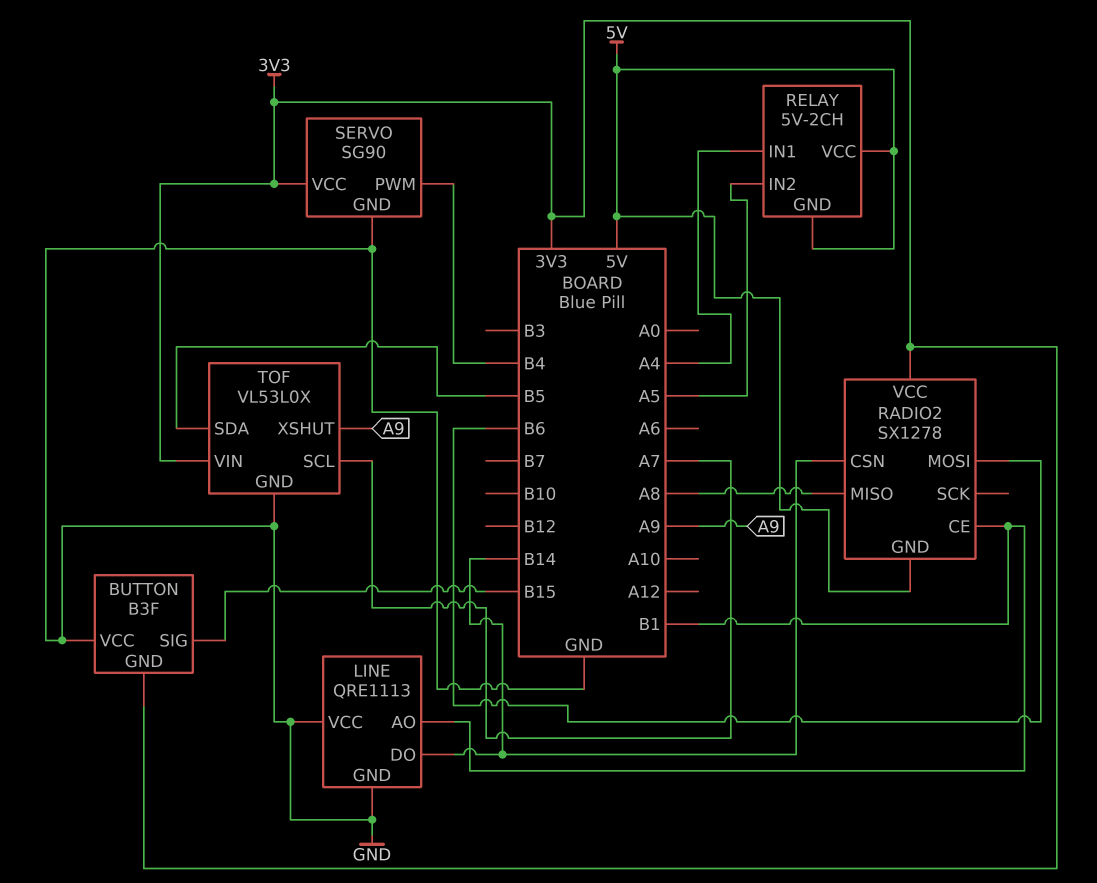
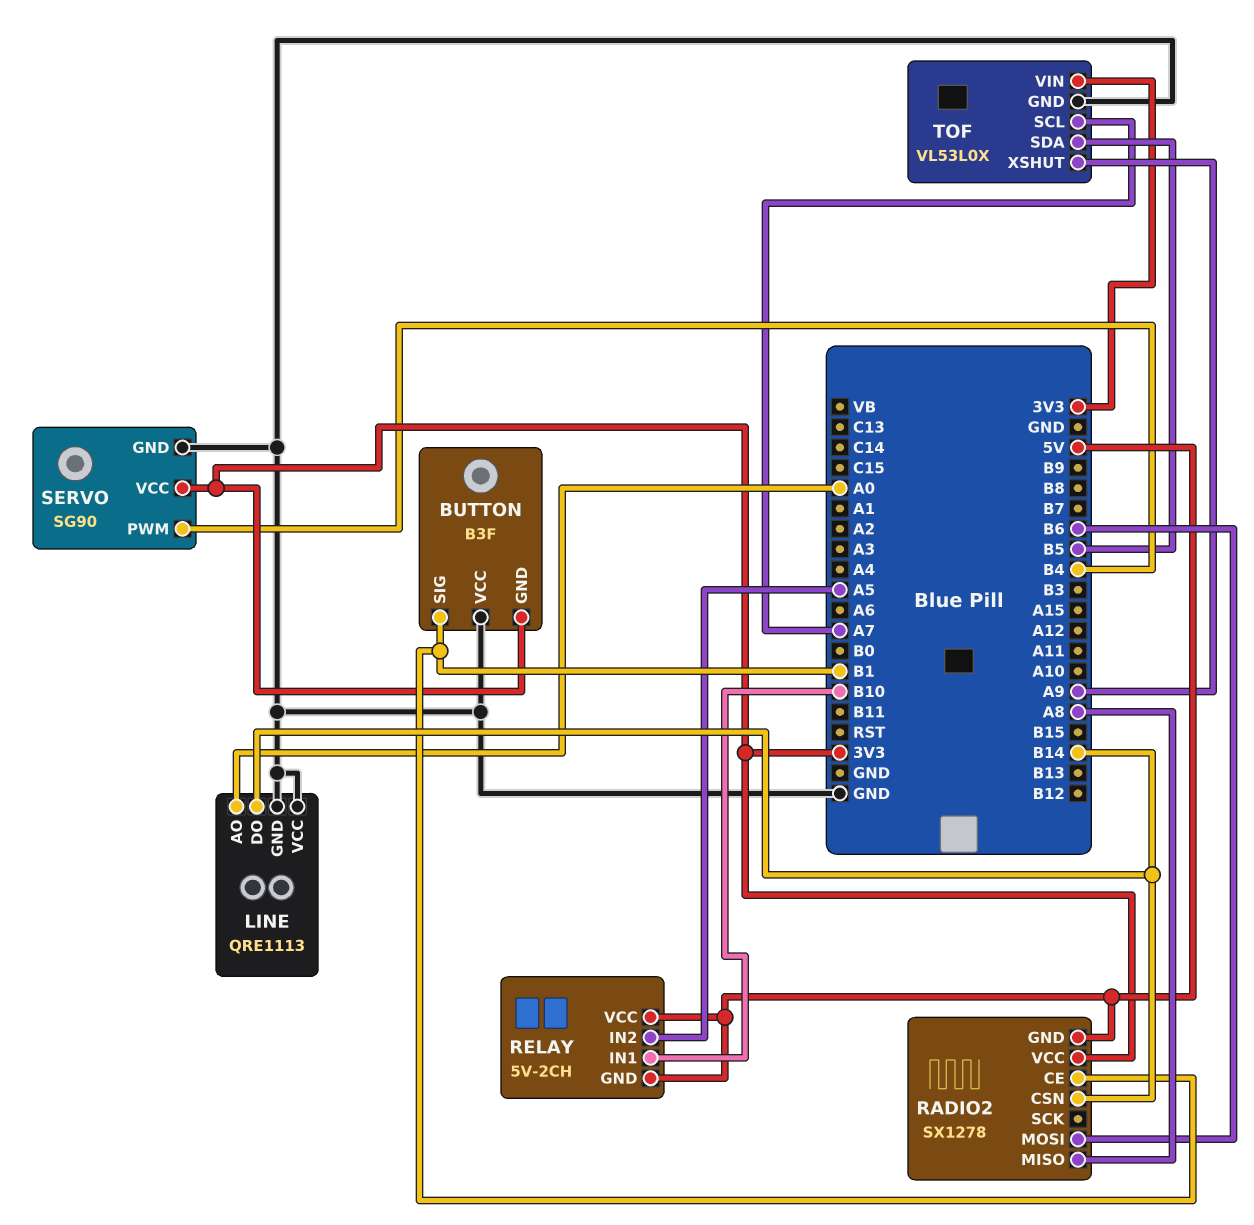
BUTTON pin SIG: B15 -> B1
LINE pin AO: B1 -> A0
RELAY pin IN1: A4 -> B10

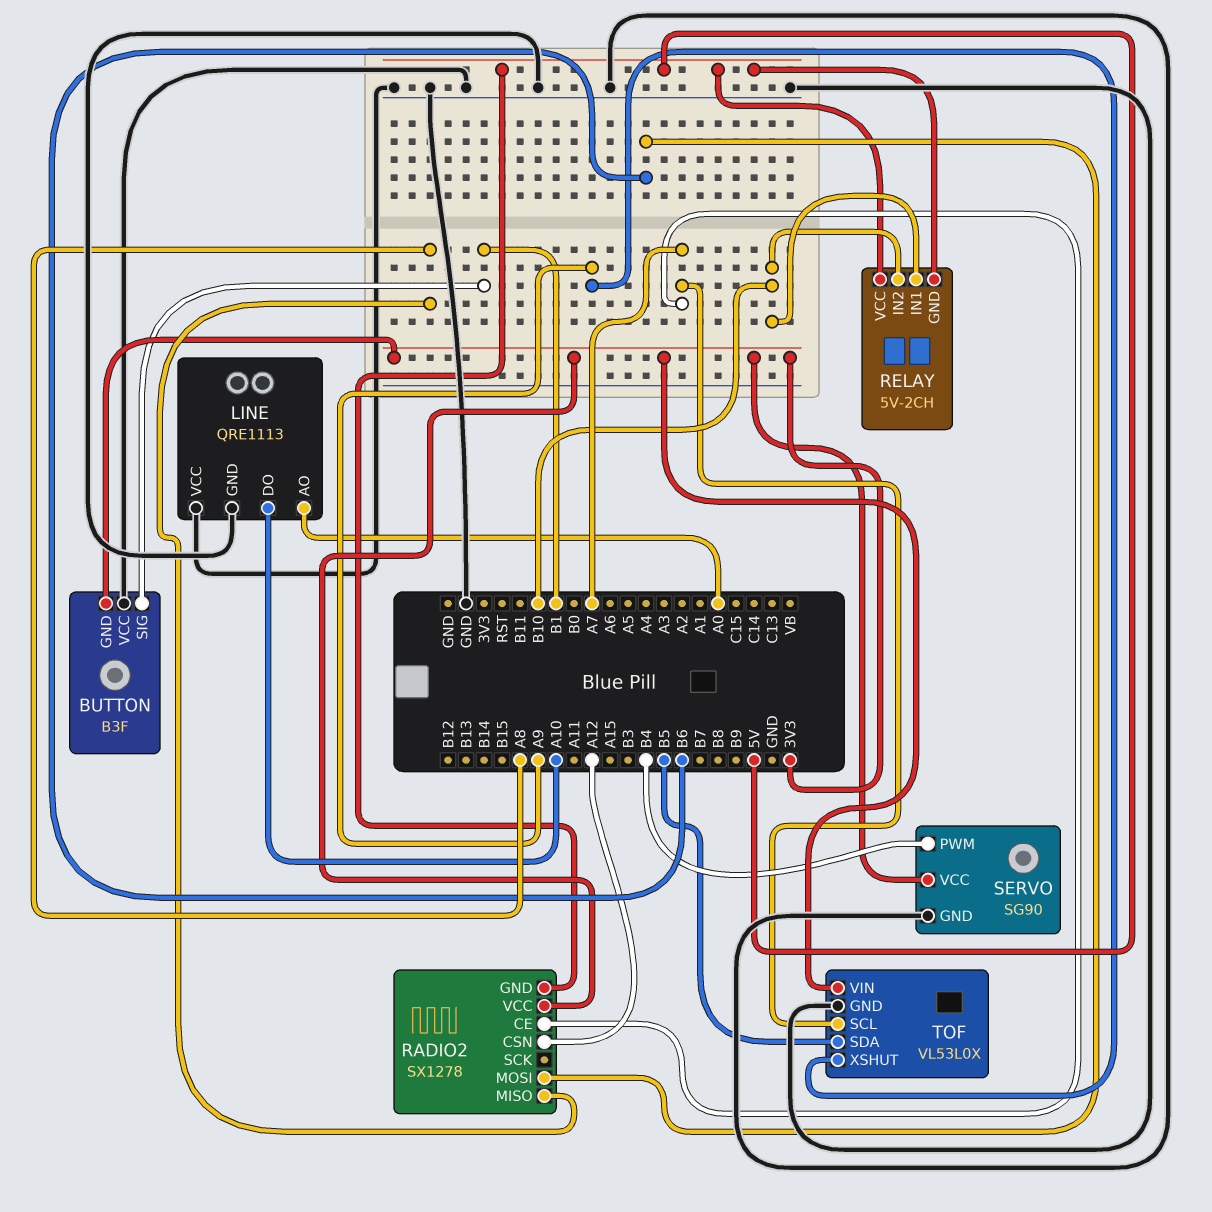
LINE pin DO: B14 -> A10
RADIO2 pin CE: B1 -> A7
RADIO2 pin CSN: B14 -> A12
RELAY pin IN2: A5 -> B10

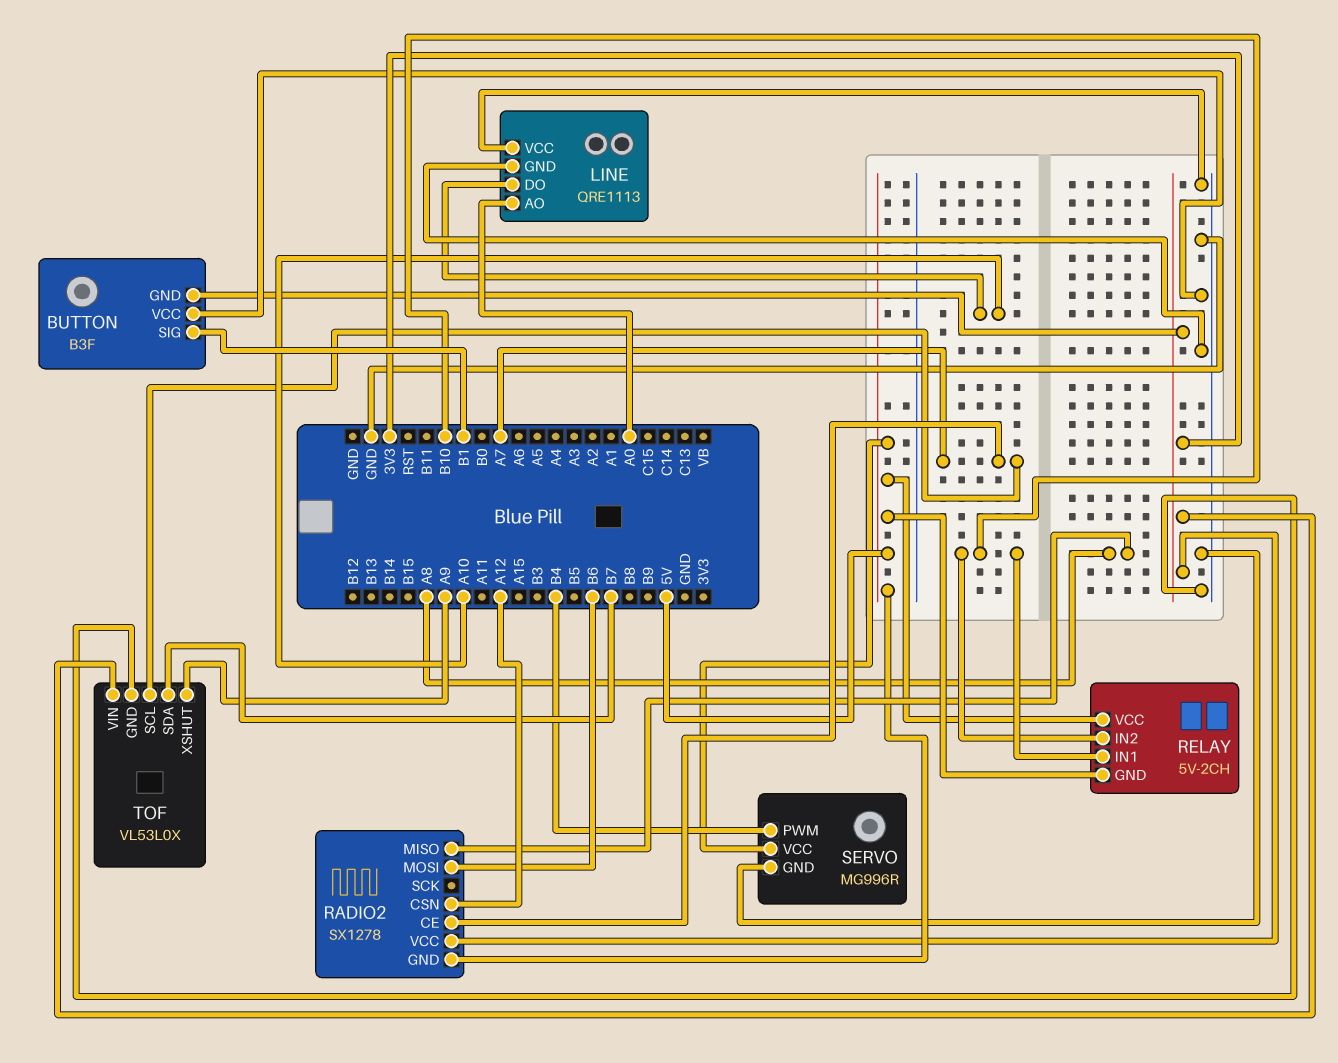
SERVO: SG90 -> MG996R
SERVO pin VCC: 3V3 -> 5V
TOF pin SDA: B5 -> B7

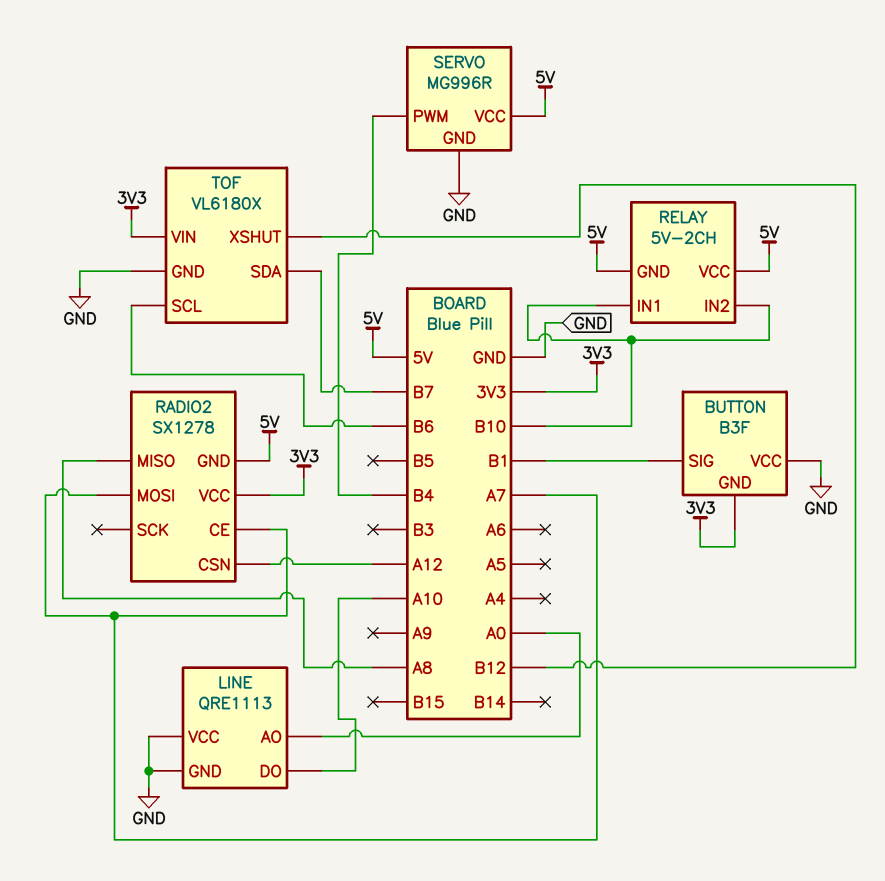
RADIO2 pin MOSI: B6 -> A7
TOF: VL53L0X -> VL6180X
TOF pin SCL: A7 -> B6
TOF pin XSHUT: A9 -> B12

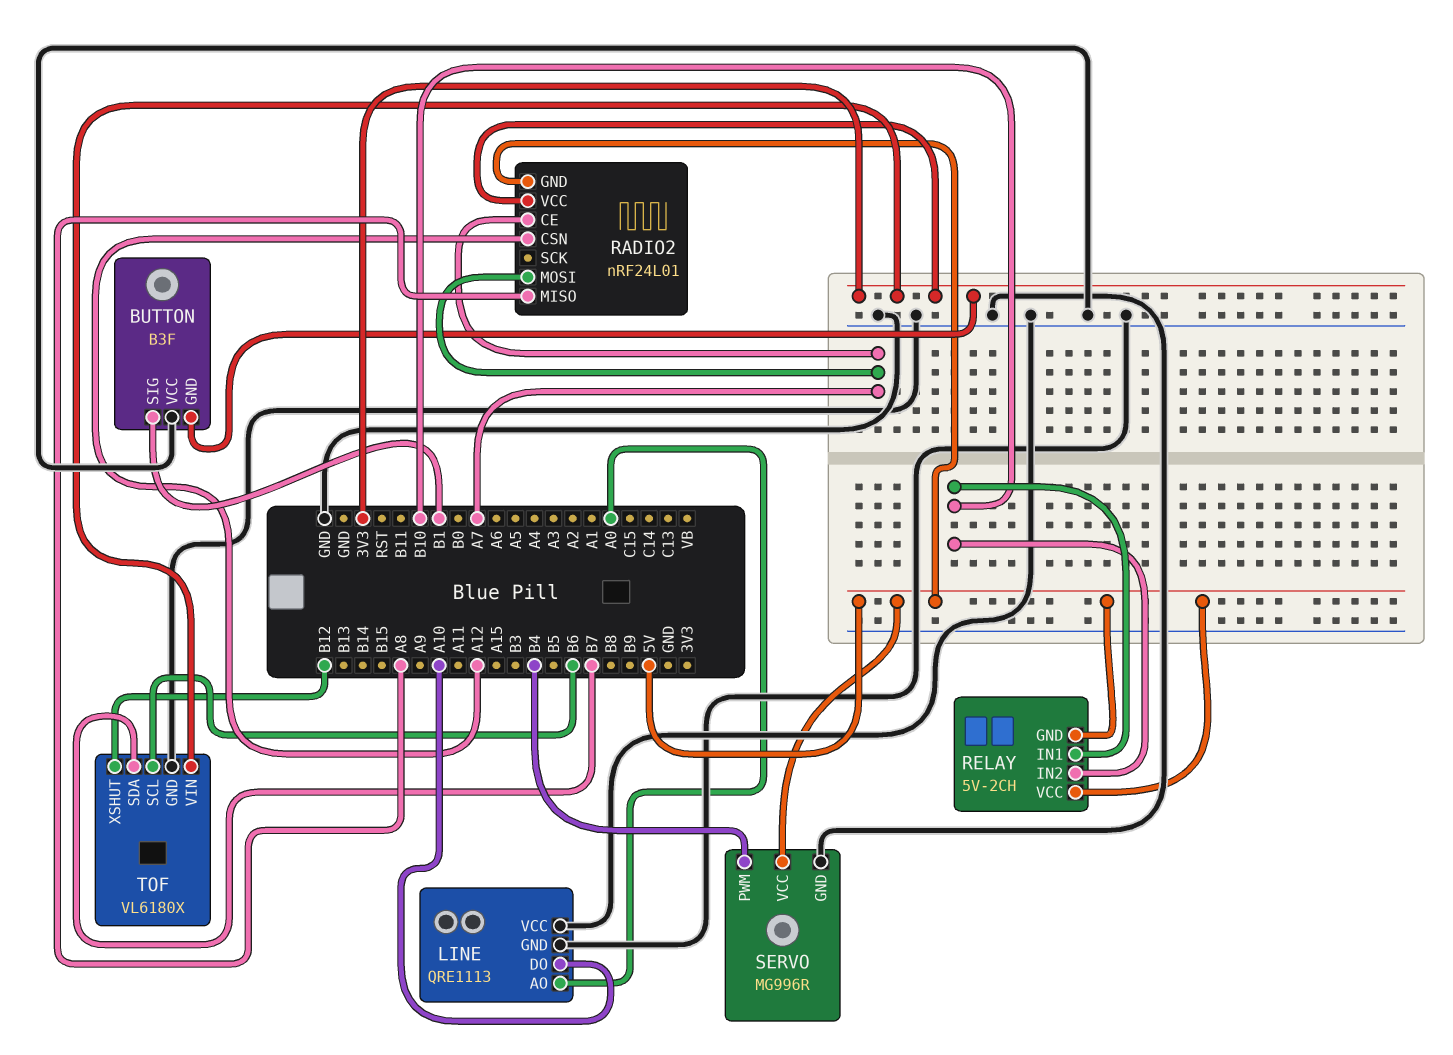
RADIO2: SX1278 -> nRF24L01

